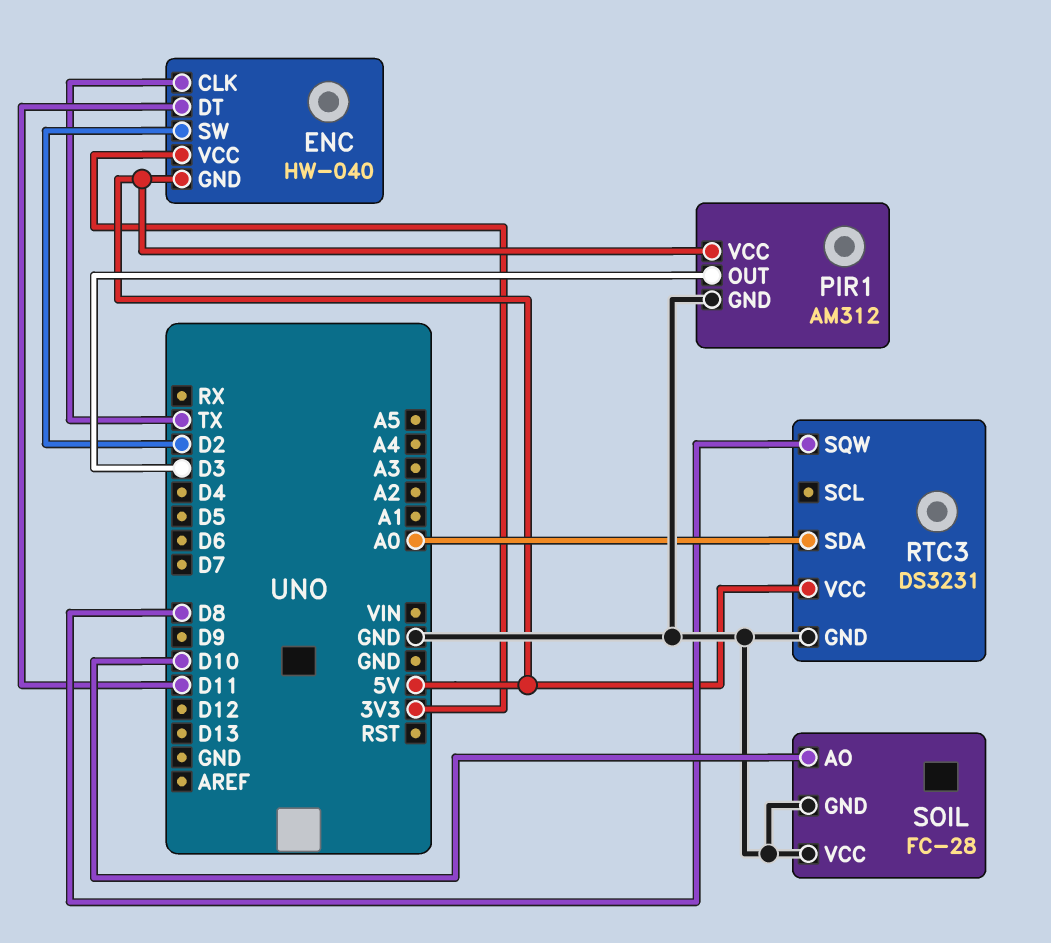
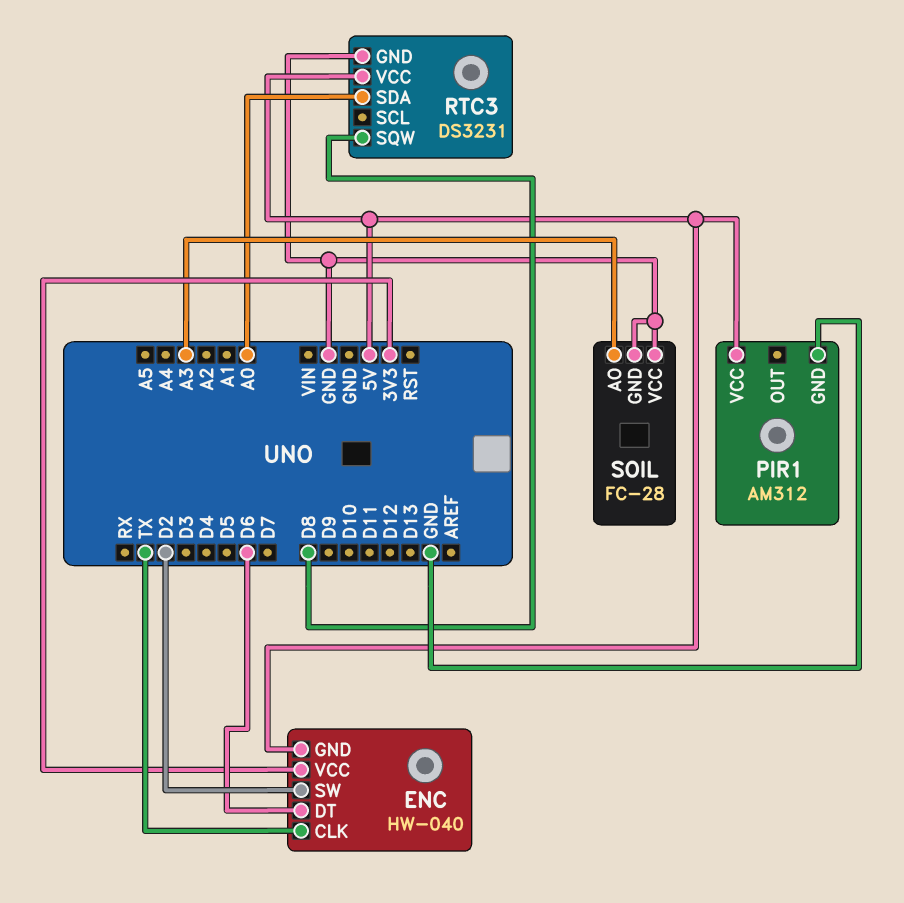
ENC pin DT: D11 -> D6
PIR1 pin OUT: D3 -> none
SOIL pin AO: D10 -> A3

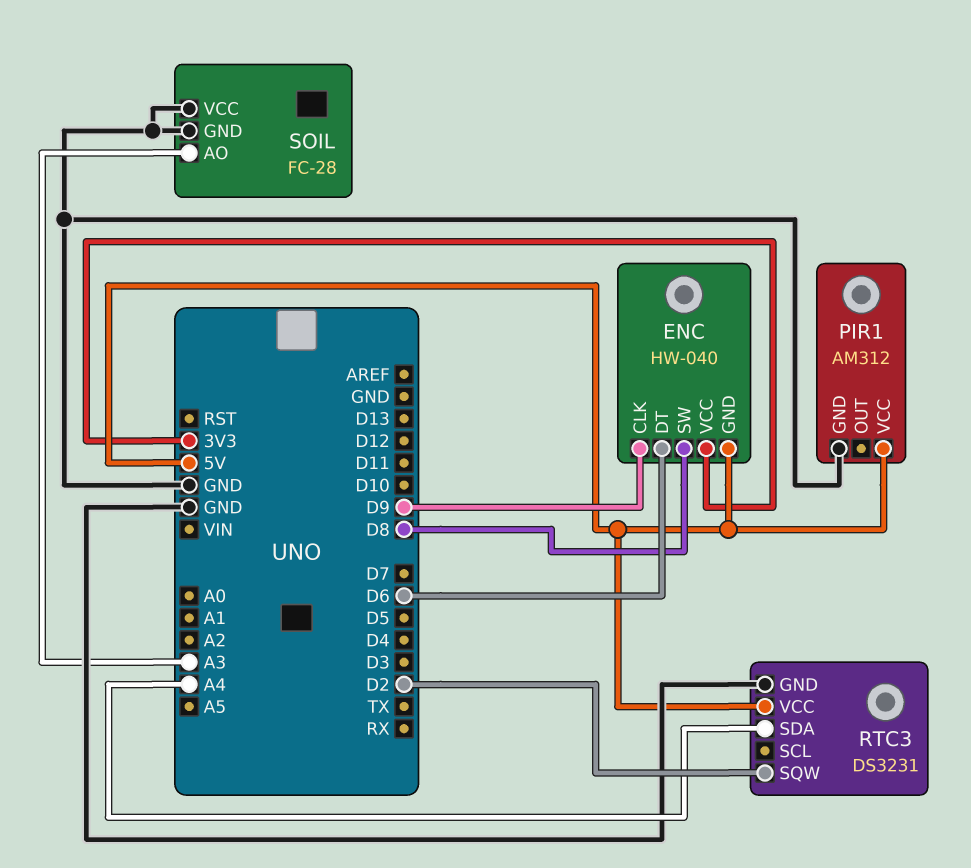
ENC pin CLK: TX -> D9
ENC pin SW: D2 -> D8
RTC3 pin SDA: A0 -> A4
RTC3 pin SQW: D8 -> D2

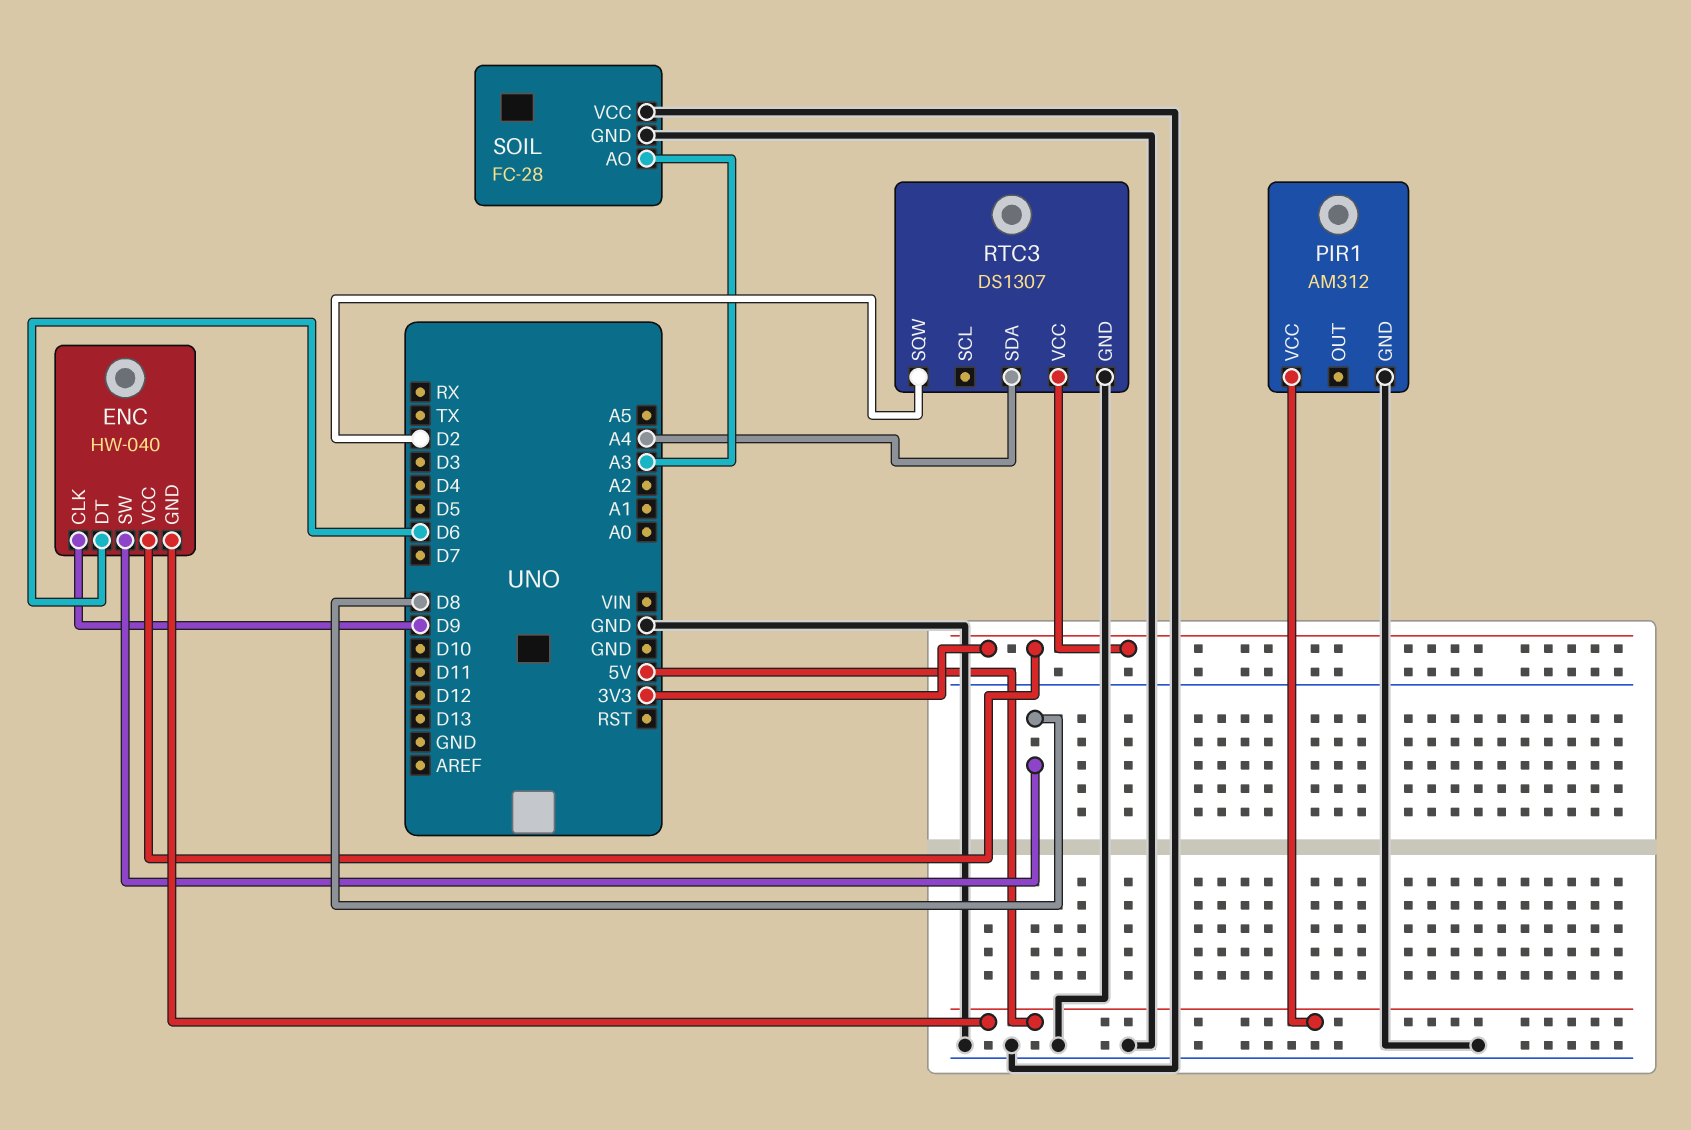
RTC3: DS3231 -> DS1307
RTC3 pin VCC: 5V -> 3V3

